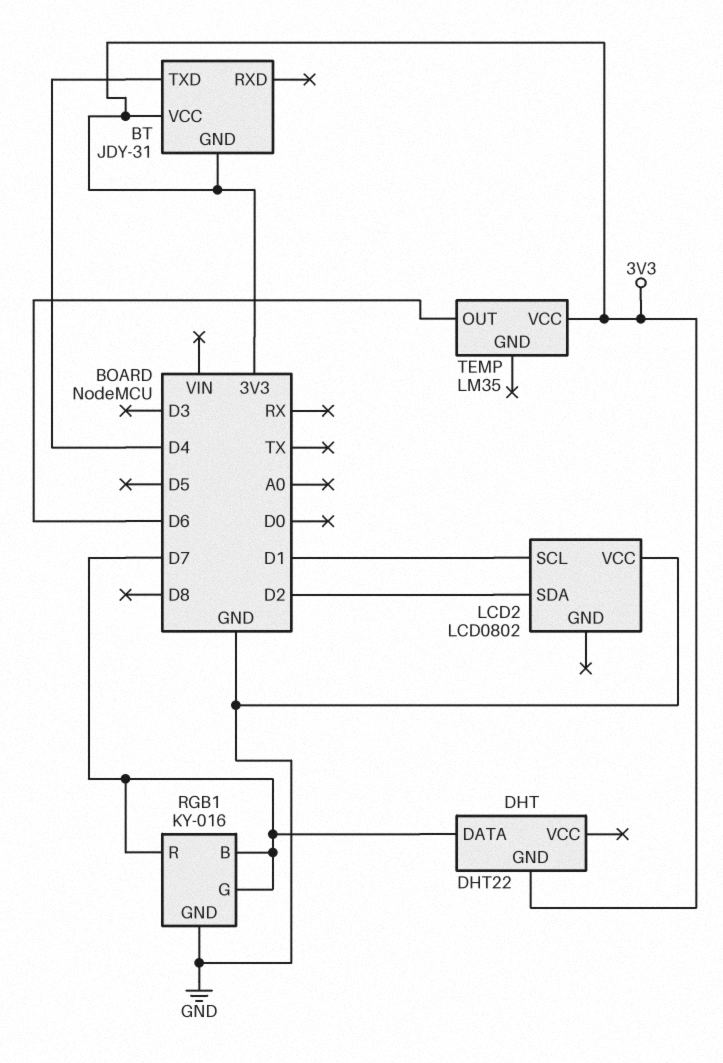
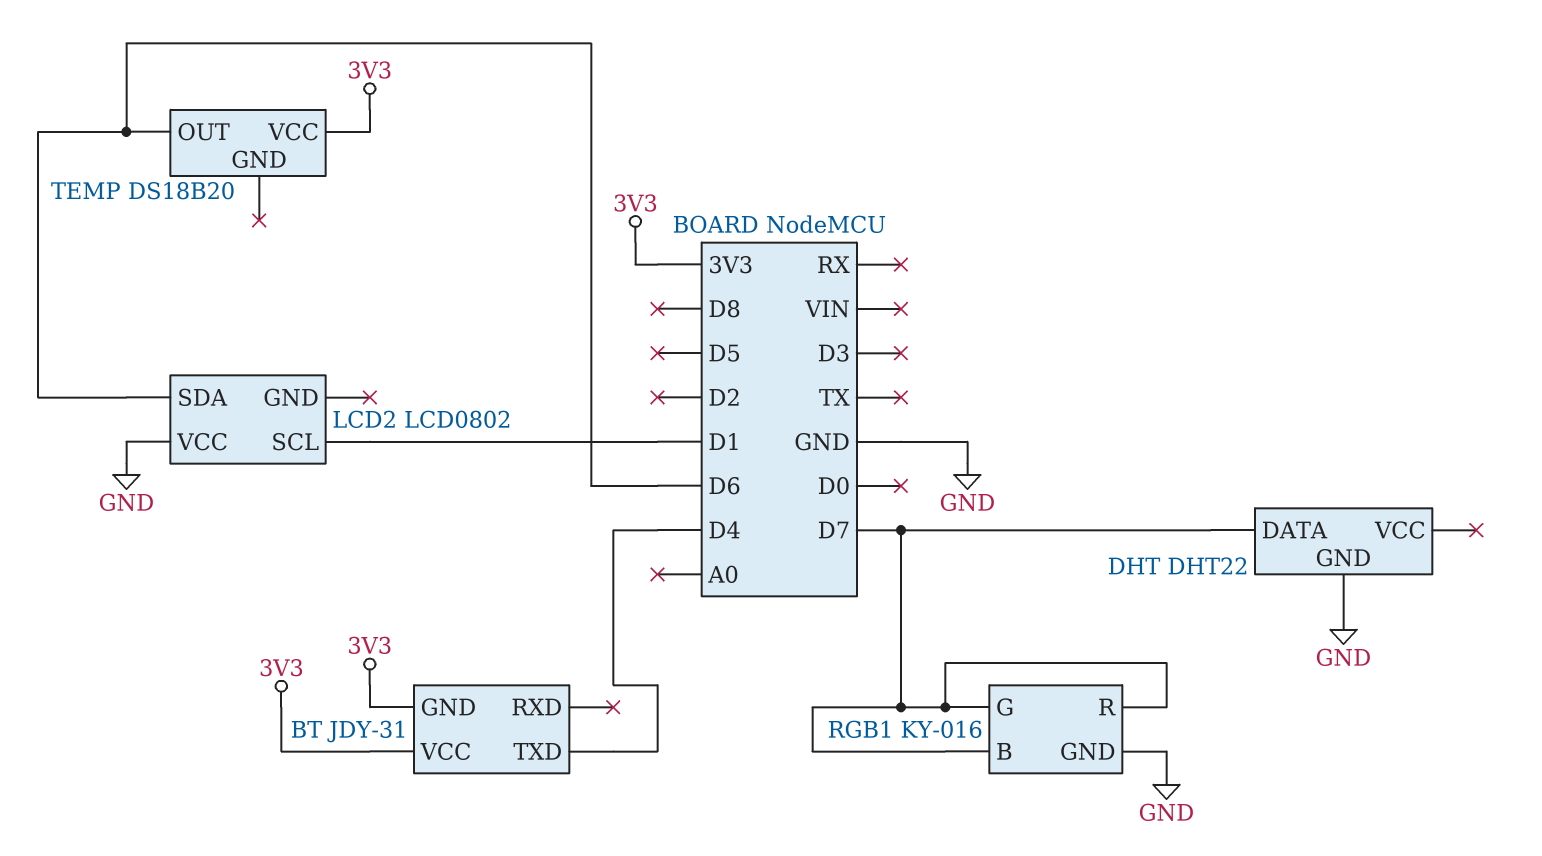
DHT pin GND: 3V3 -> GND
LCD2 pin SDA: D2 -> D6
TEMP: LM35 -> DS18B20

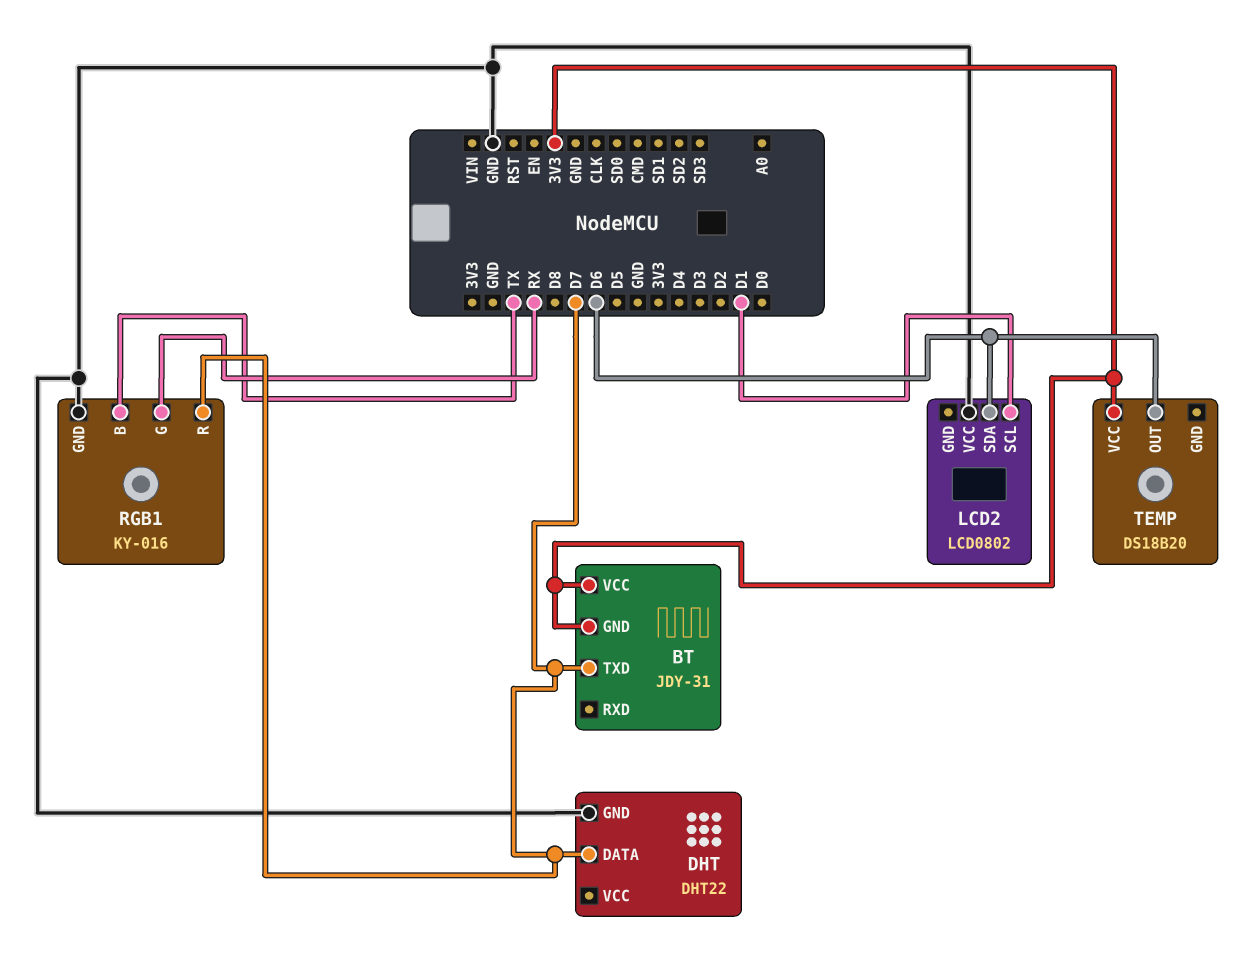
BT pin TXD: D4 -> D7
RGB1 pin B: D7 -> TX
RGB1 pin G: D7 -> RX

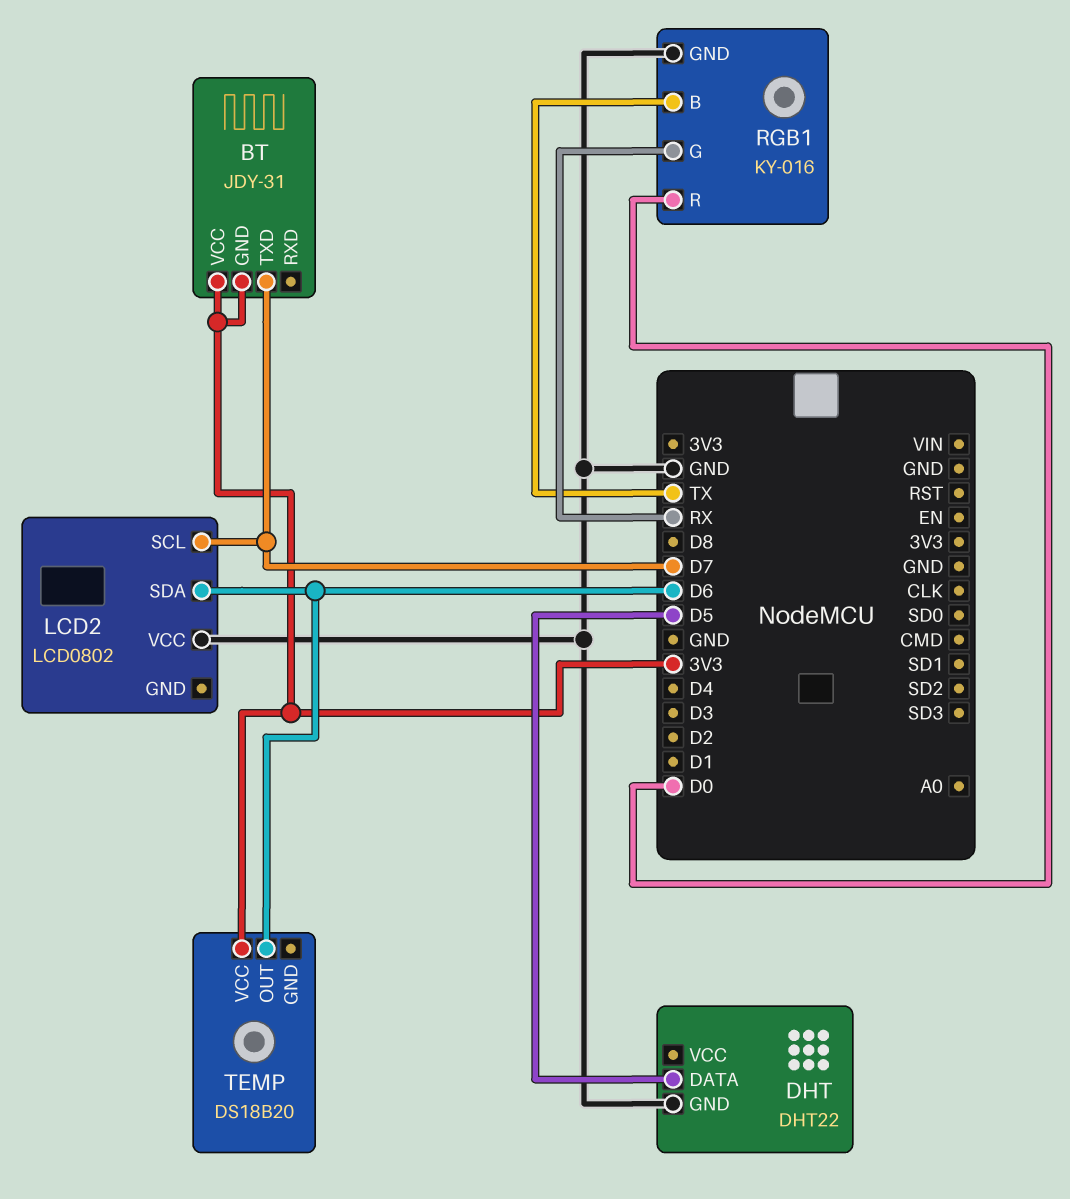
DHT pin DATA: D7 -> D5
LCD2 pin SCL: D1 -> D7
RGB1 pin R: D7 -> D0

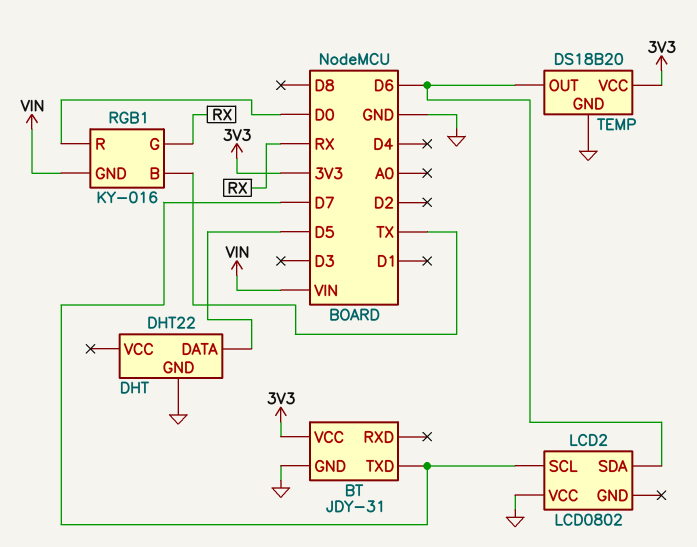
BT pin GND: 3V3 -> GND
RGB1 pin GND: GND -> VIN
TEMP pin GND: none -> GND

